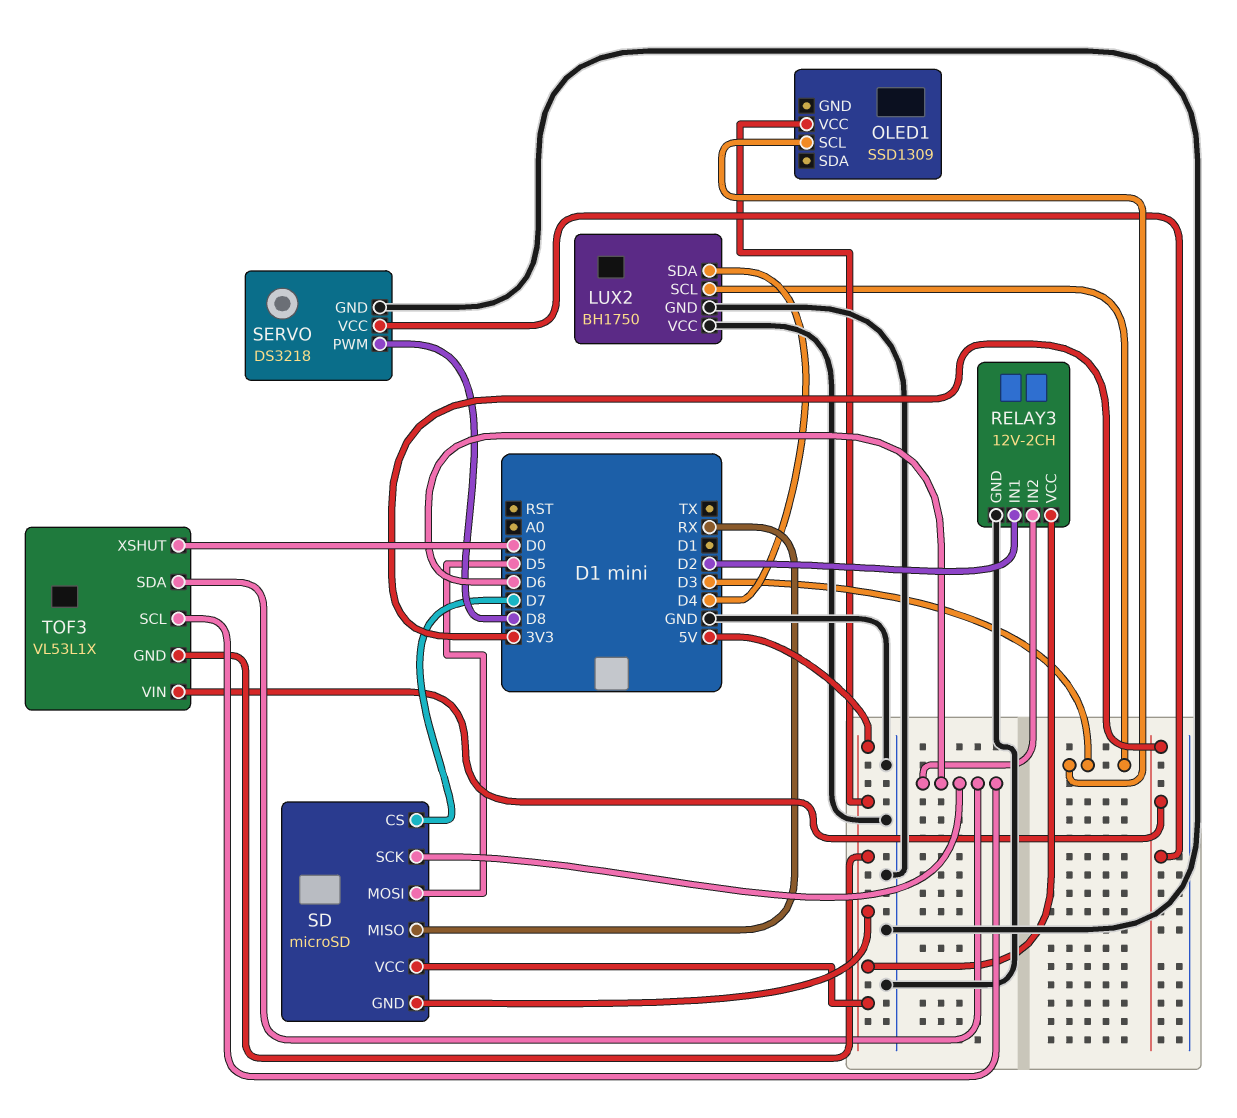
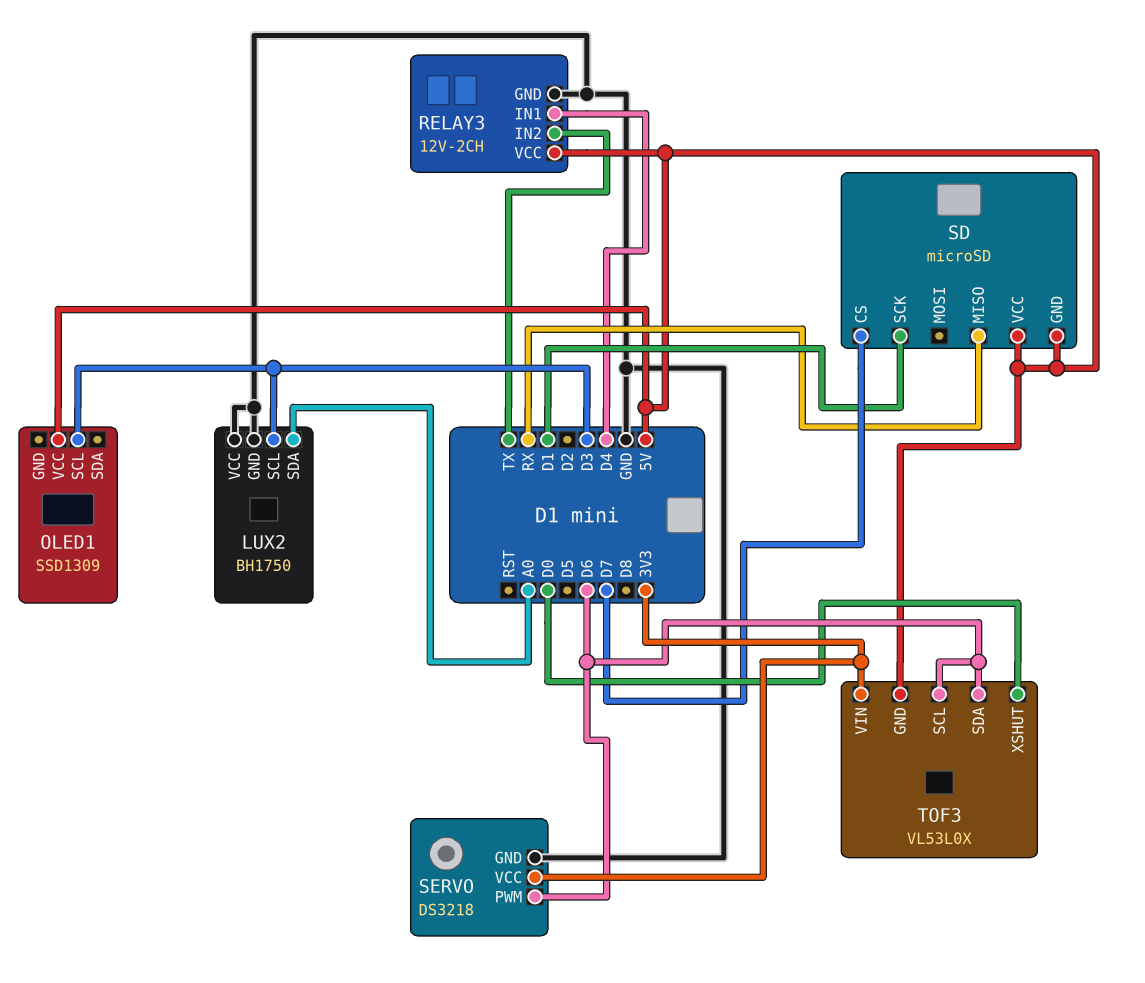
LUX2 pin SDA: D4 -> A0
RELAY3 pin IN1: D2 -> D4
RELAY3 pin IN2: D6 -> TX
SD pin MOSI: D5 -> none
SD pin SCK: D6 -> D1
SERVO pin PWM: D8 -> D6
TOF3: VL53L1X -> VL53L0X

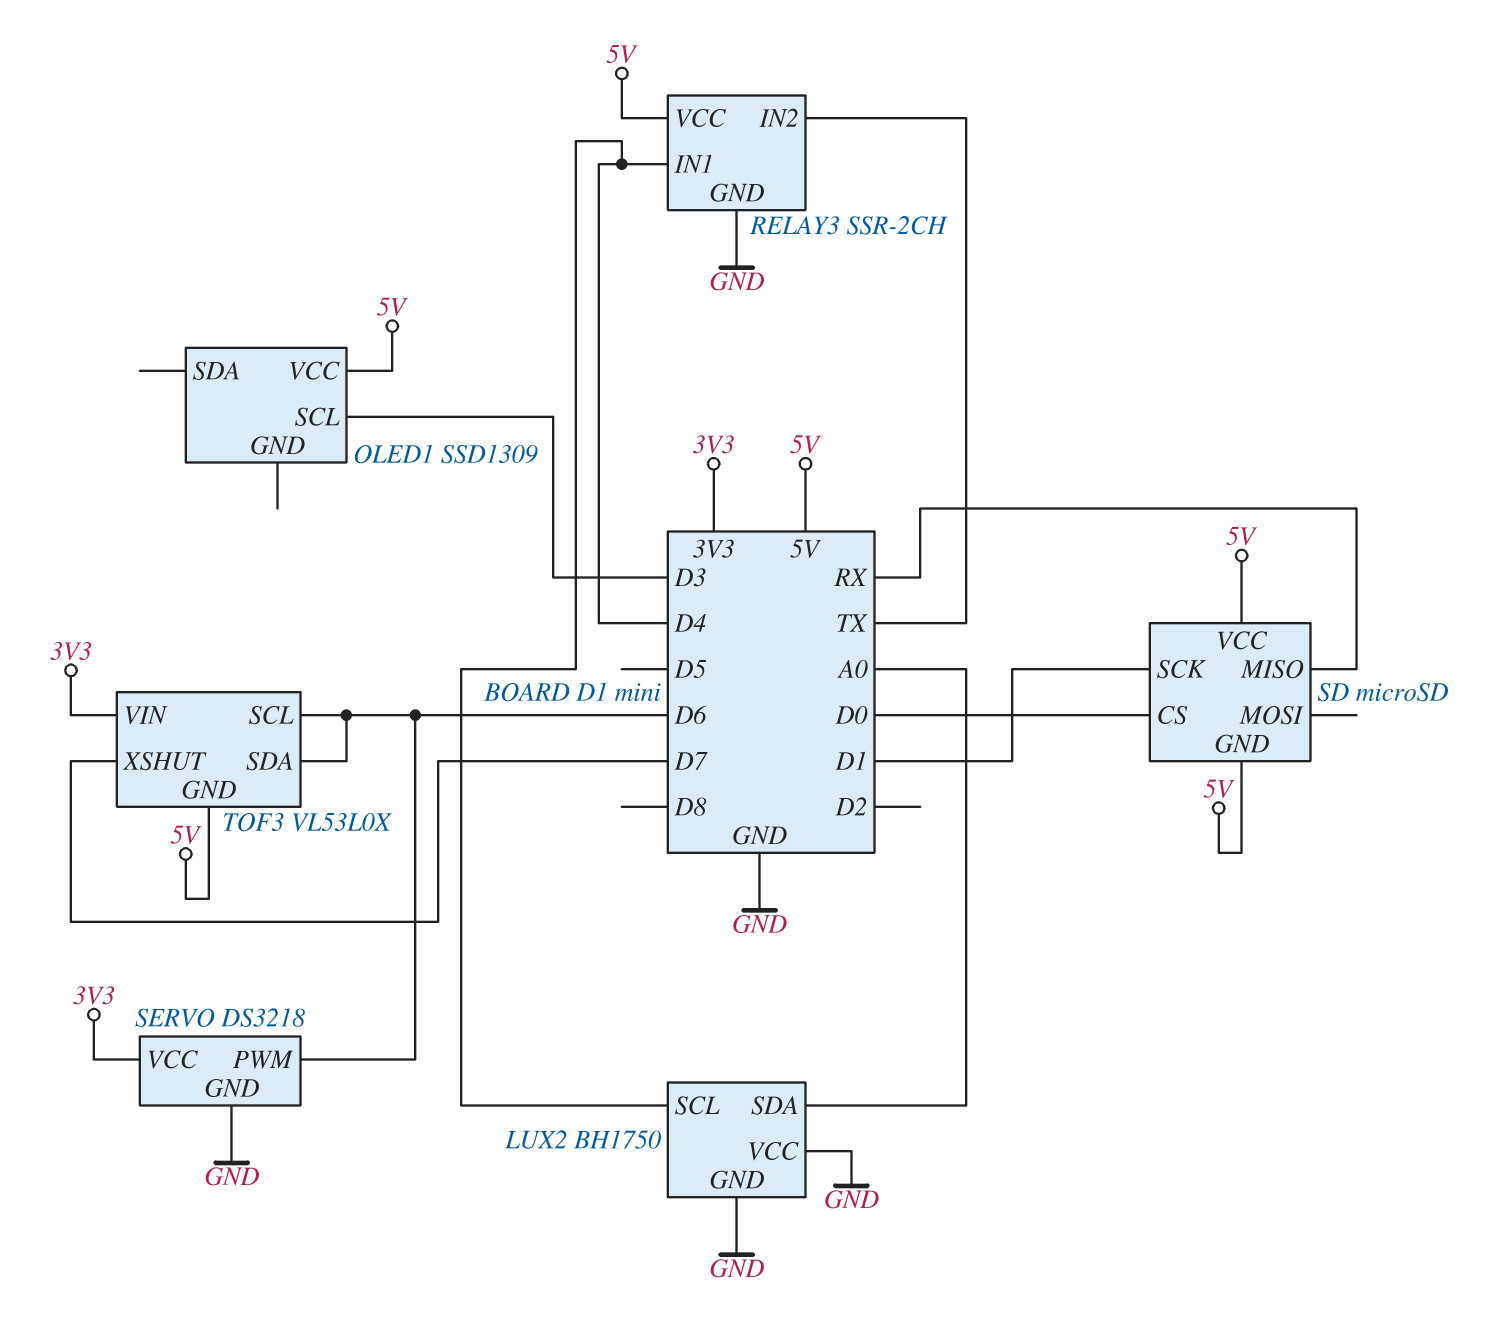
LUX2 pin SCL: D3 -> D4
RELAY3: 12V-2CH -> SSR-2CH
SD pin CS: D7 -> D0
TOF3 pin XSHUT: D0 -> D7

